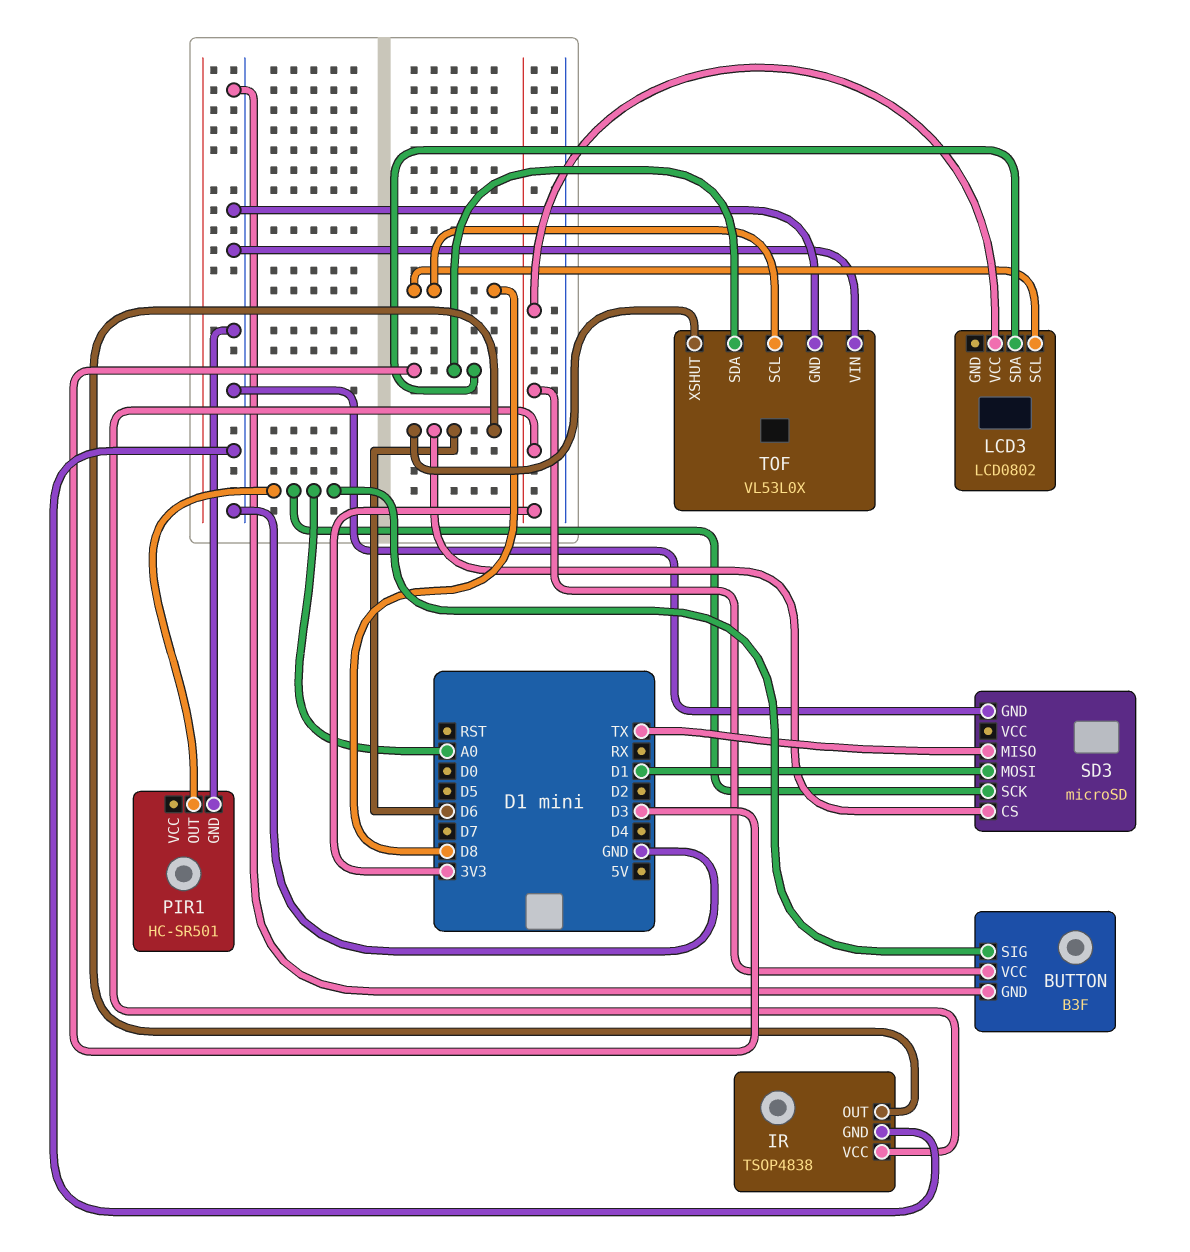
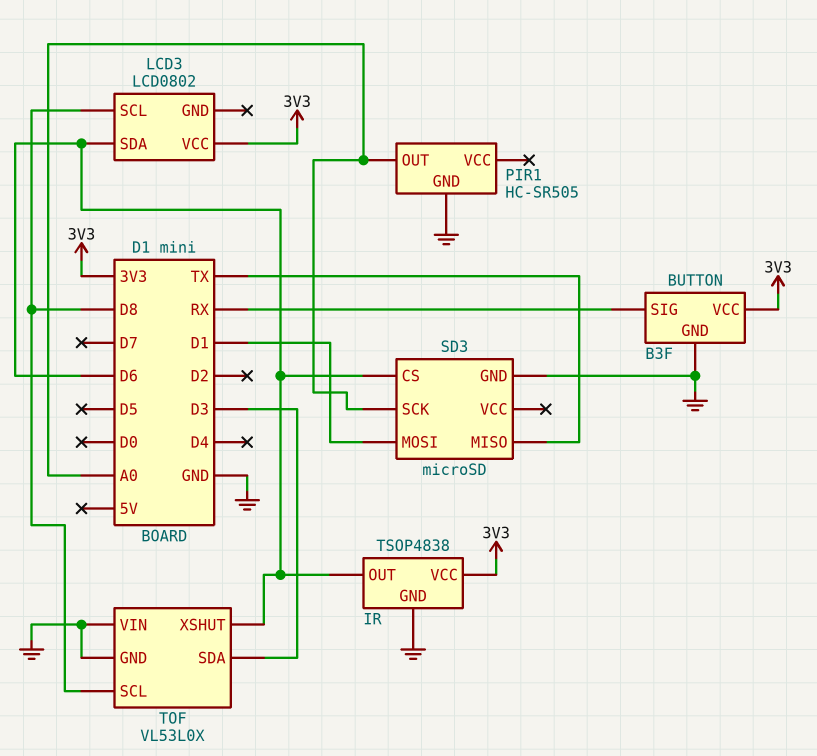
BUTTON pin SIG: A0 -> RX
LCD3 pin SDA: D3 -> D6
PIR1: HC-SR501 -> HC-SR505

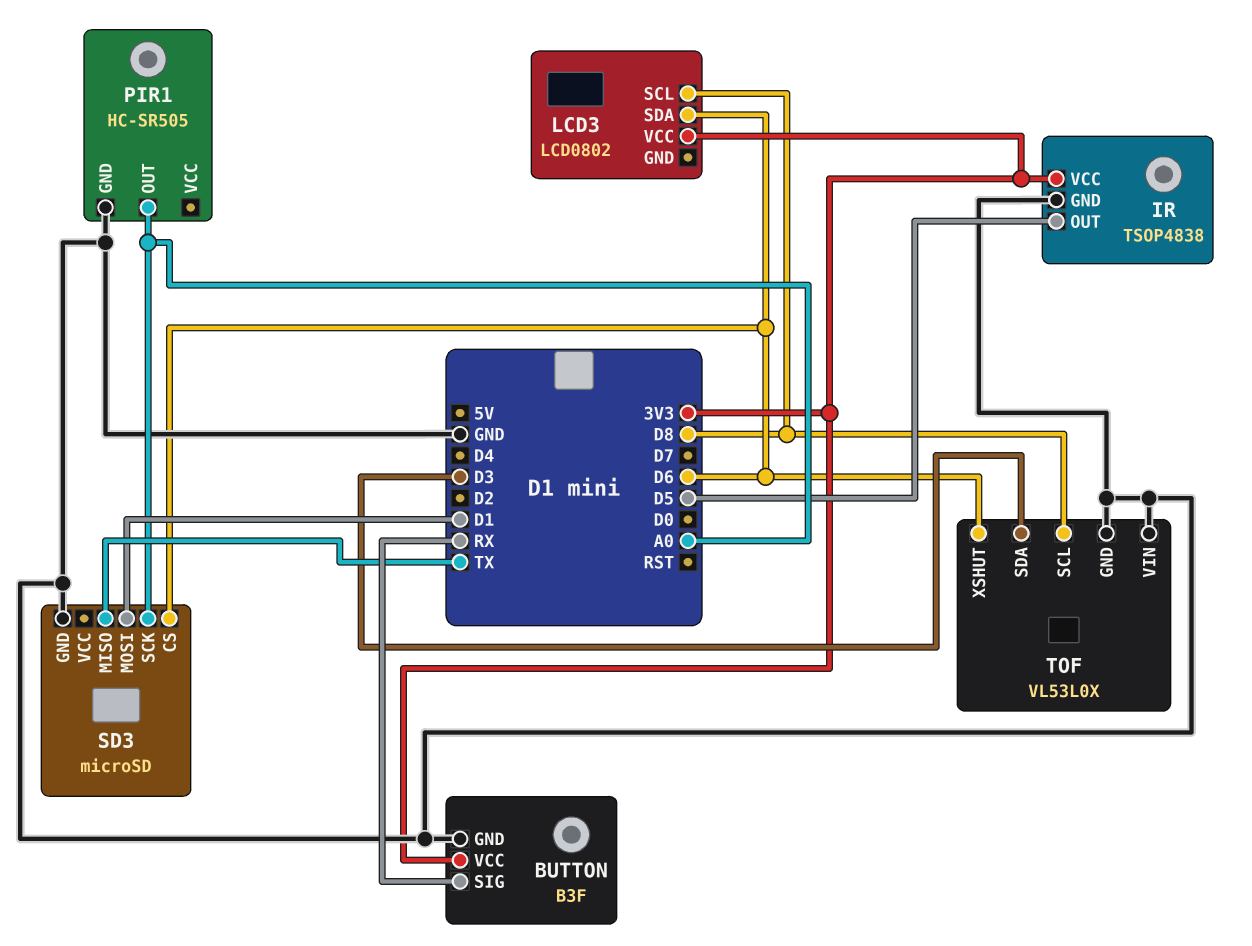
IR pin OUT: D6 -> D5

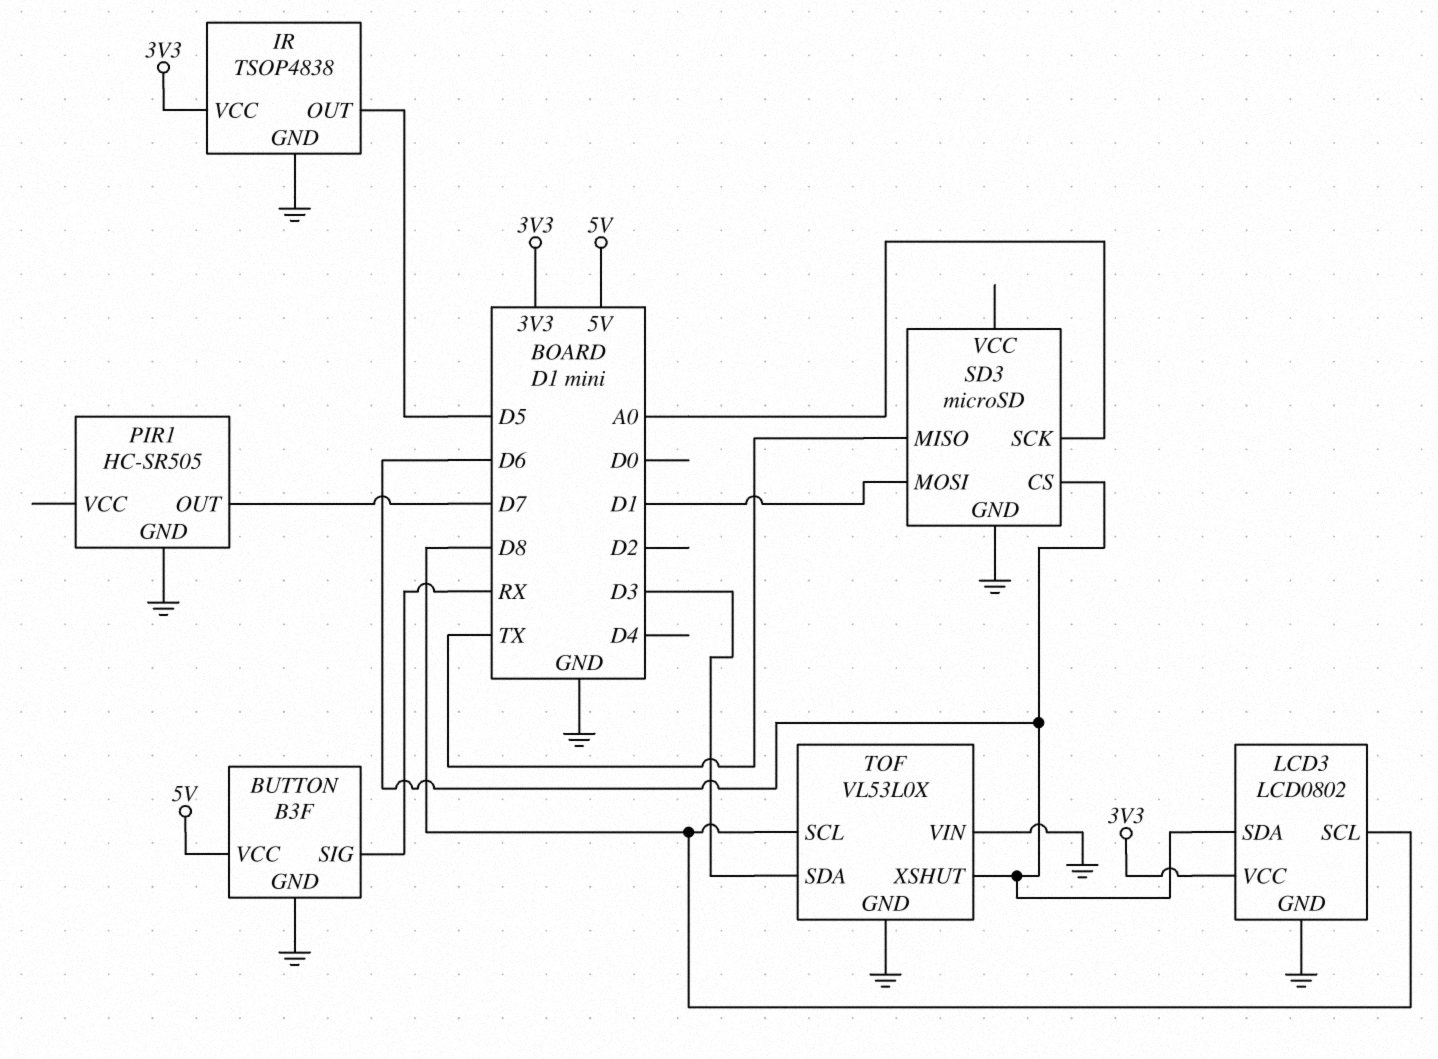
BUTTON pin VCC: 3V3 -> 5V
LCD3 pin GND: none -> GND
PIR1 pin OUT: A0 -> D7

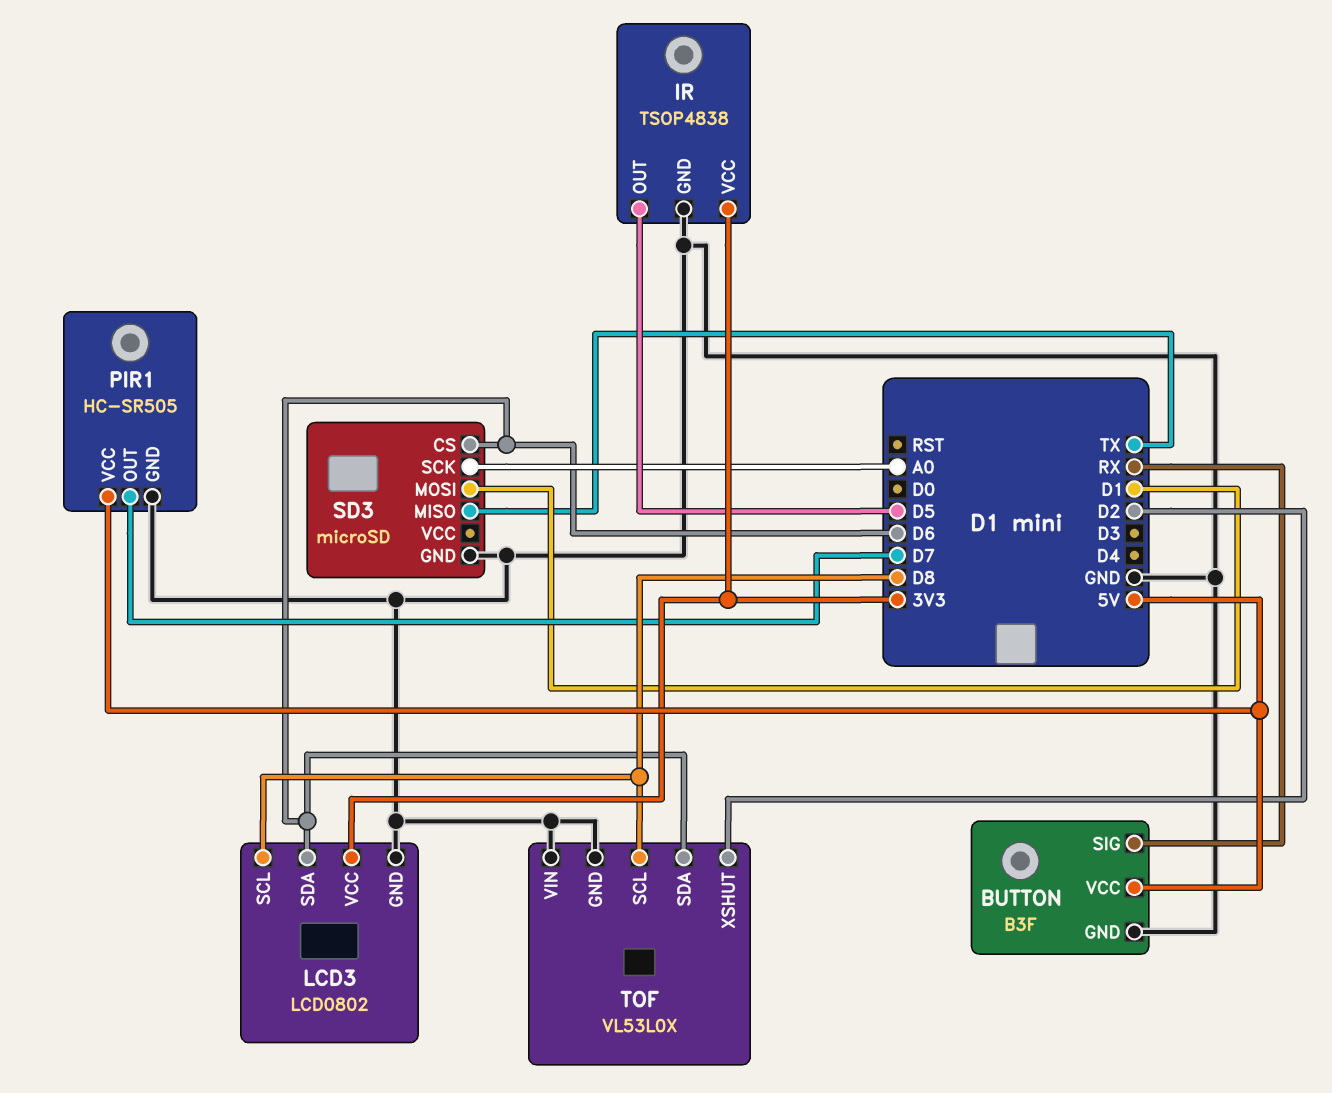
PIR1 pin VCC: none -> 5V
TOF pin SDA: D3 -> D6
TOF pin XSHUT: D6 -> D2

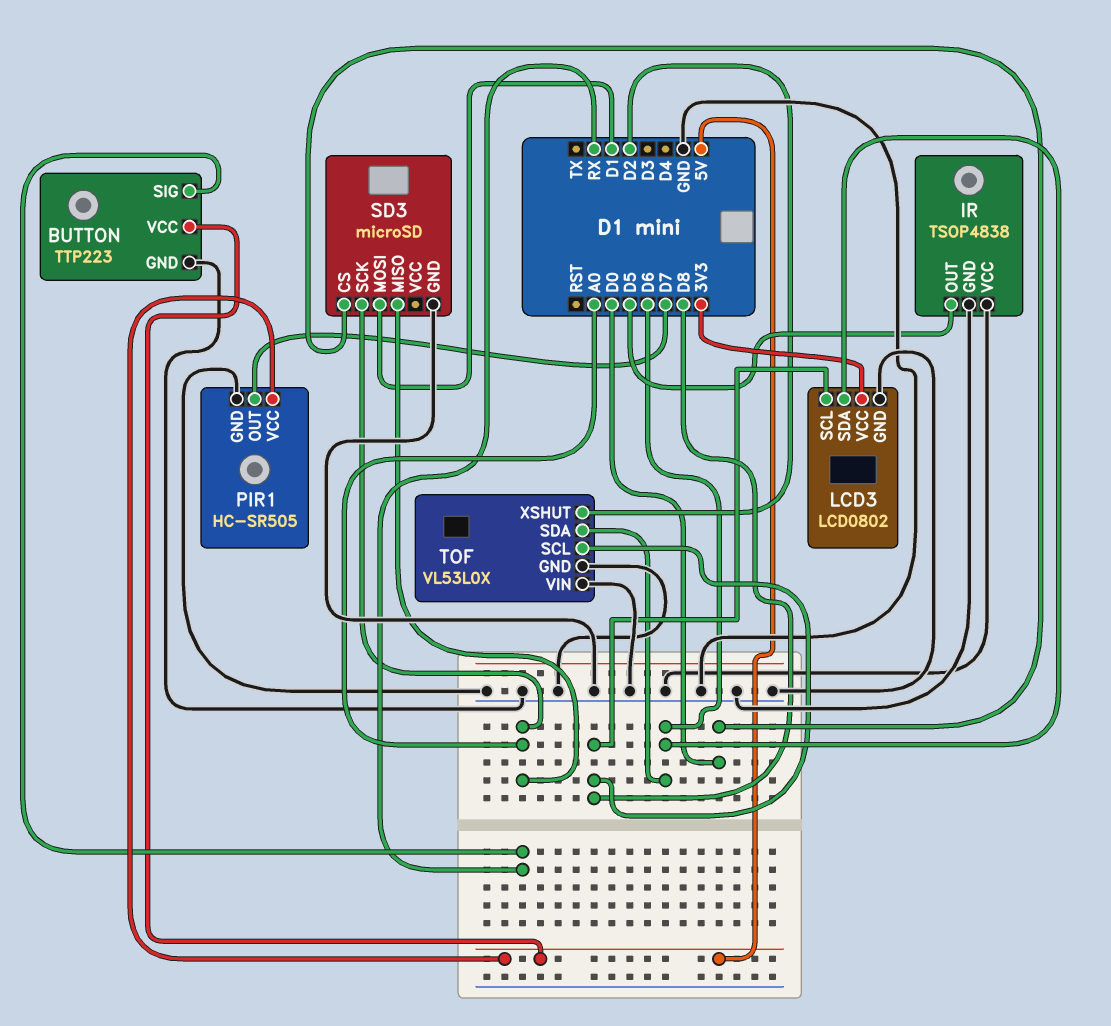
BUTTON: B3F -> TTP223
IR pin VCC: 3V3 -> GND
SD3 pin CS: D6 -> D0
SD3 pin MISO: TX -> A0

